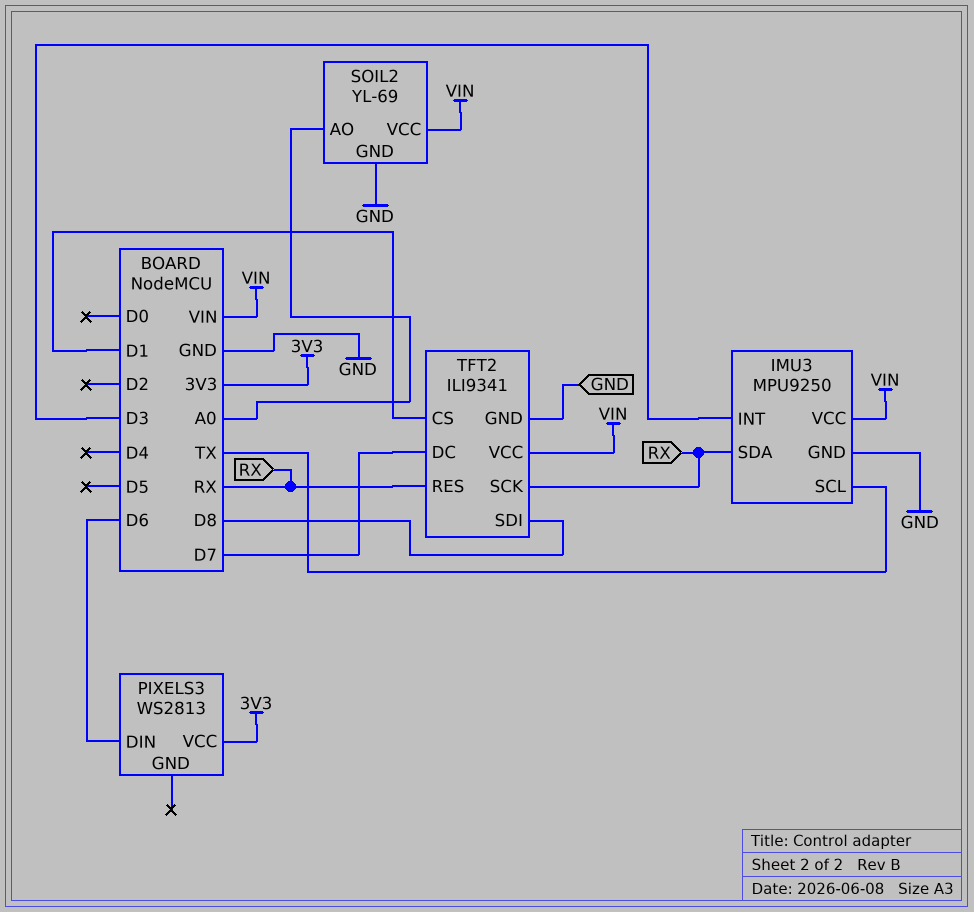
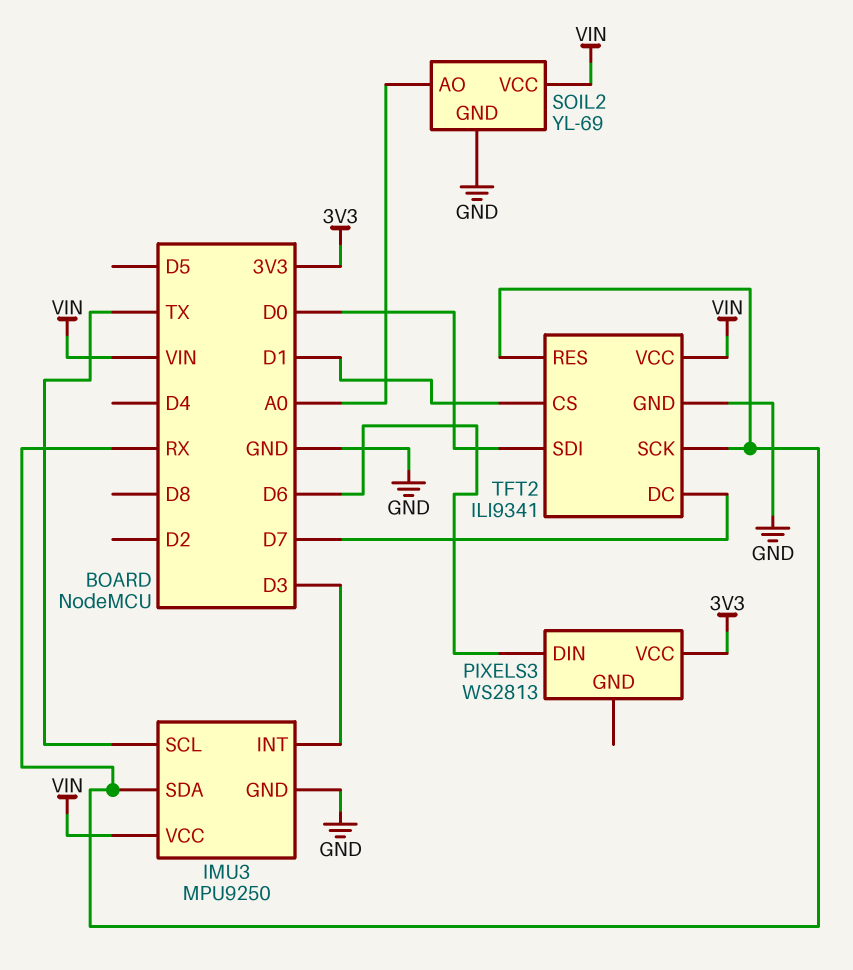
TFT2 pin SDI: D8 -> D0

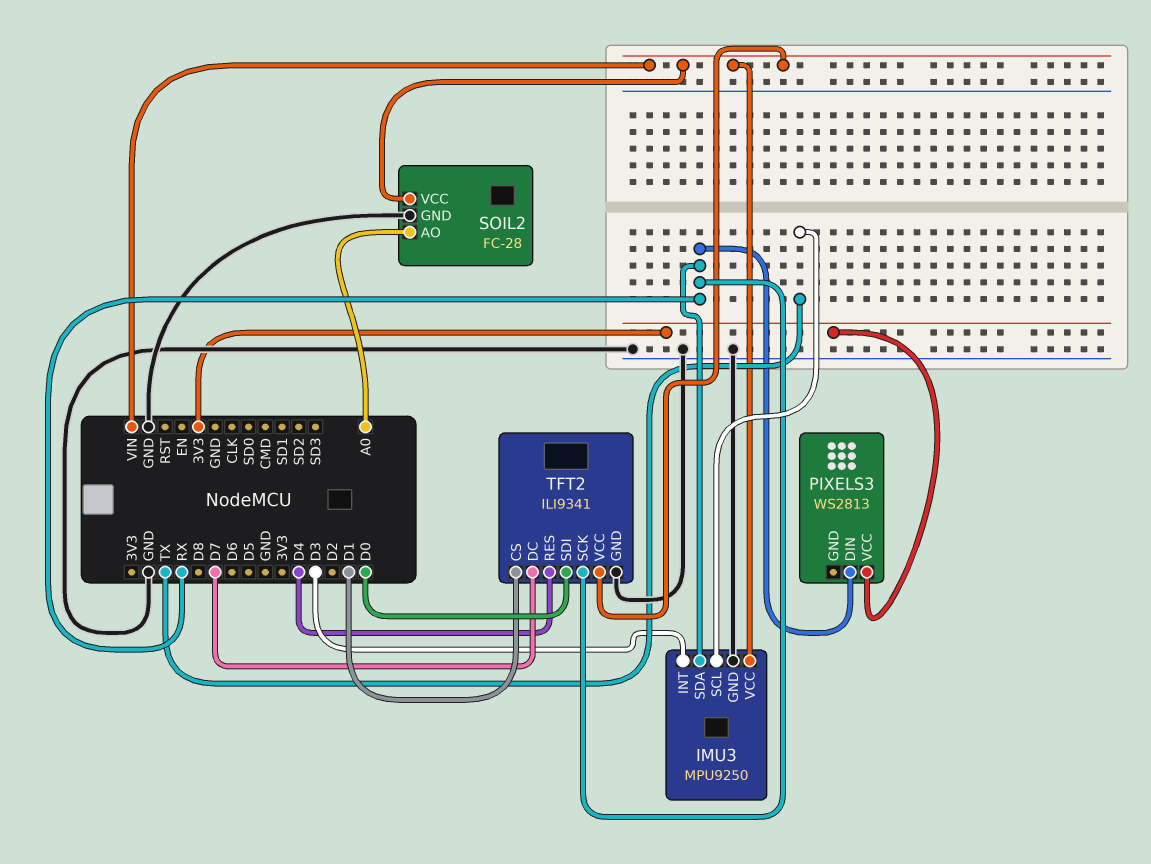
PIXELS3 pin DIN: D6 -> RX
SOIL2: YL-69 -> FC-28
TFT2 pin RES: RX -> D4

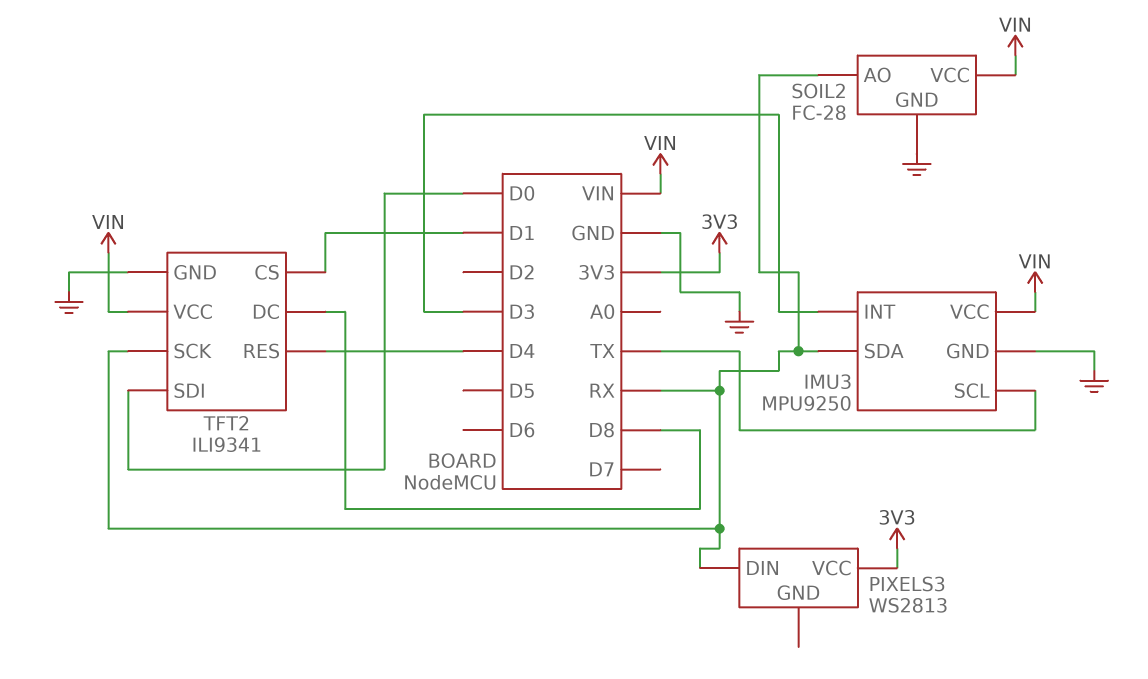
SOIL2 pin AO: A0 -> RX
TFT2 pin DC: D7 -> D8

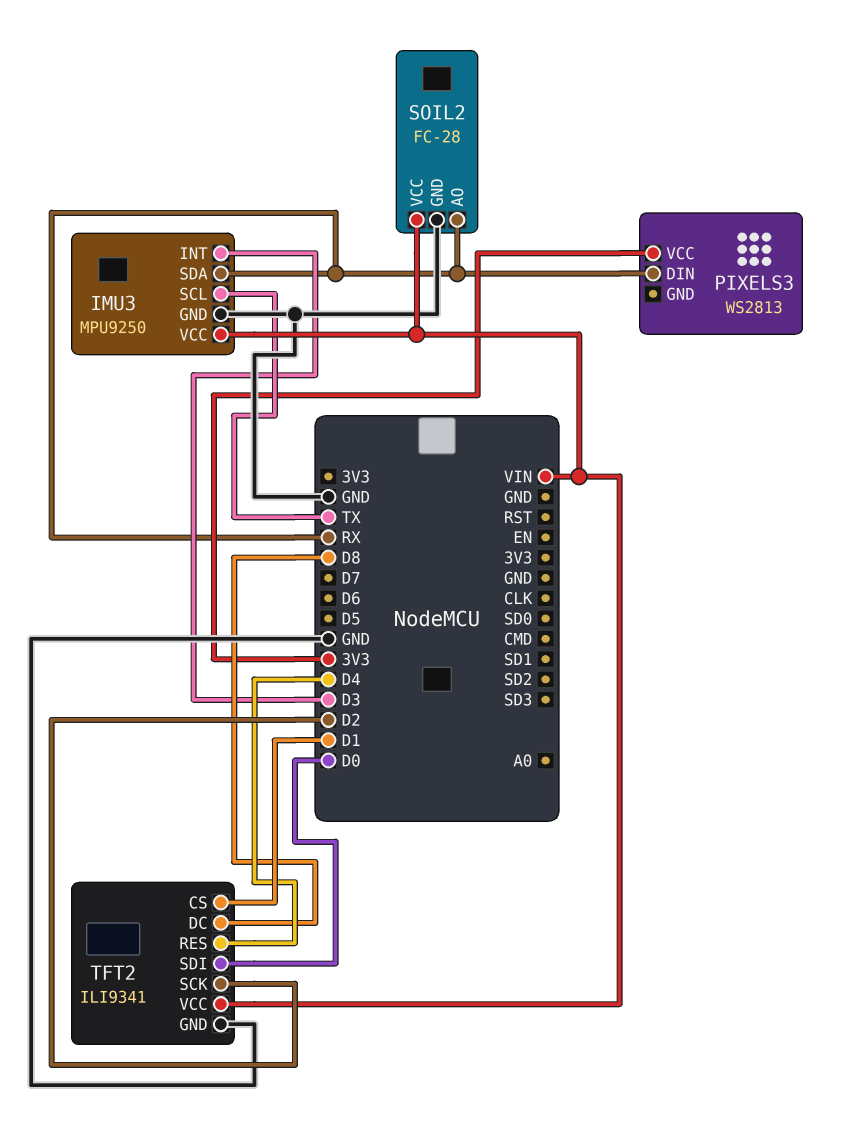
TFT2 pin SCK: RX -> D2

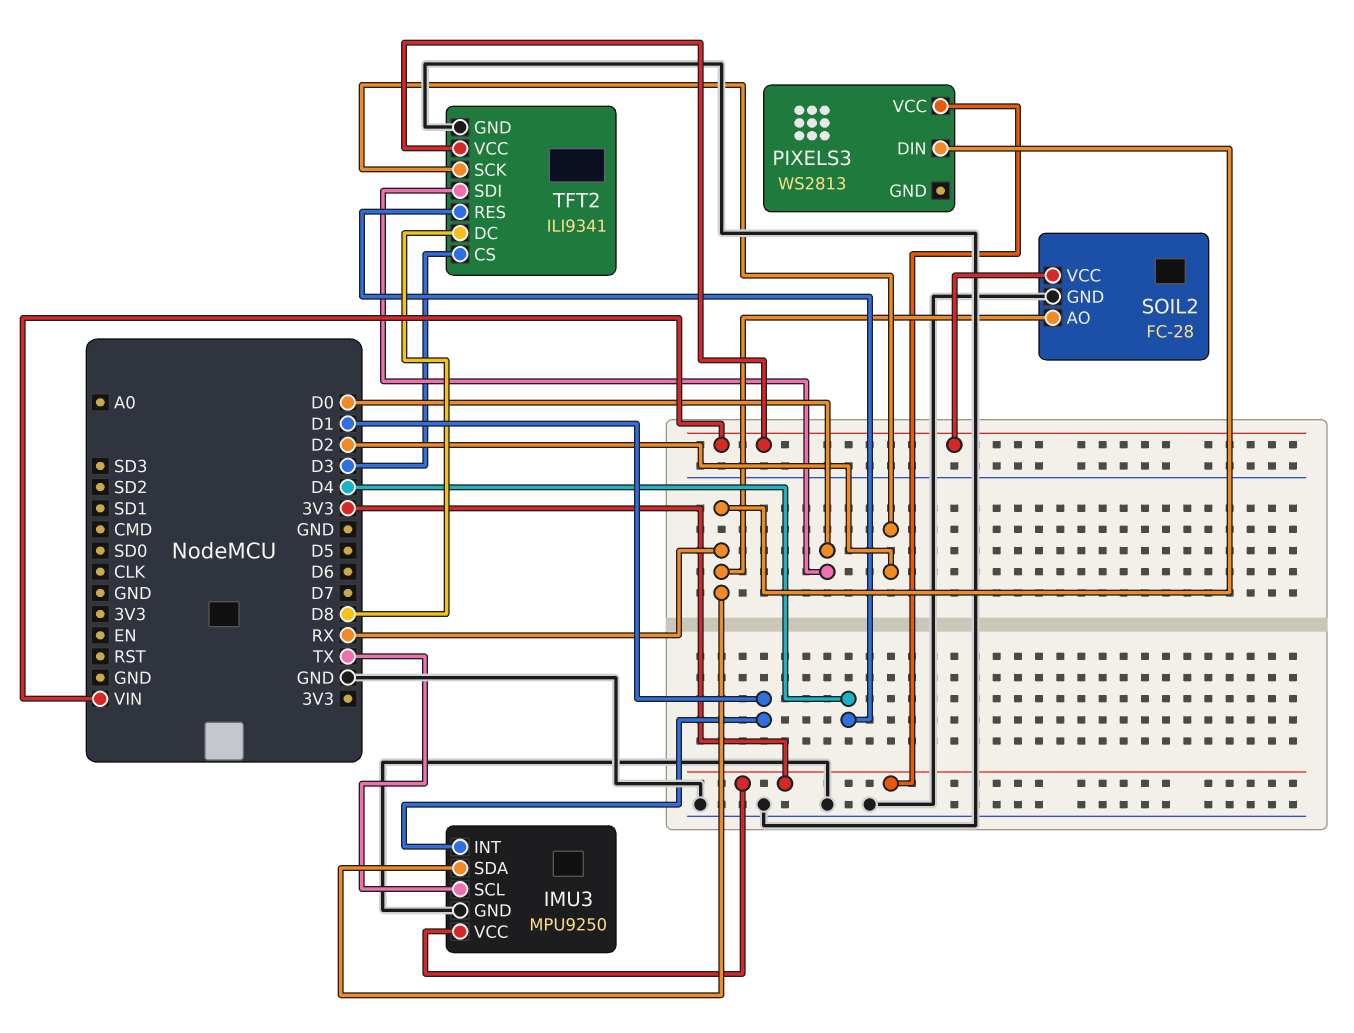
IMU3 pin INT: D3 -> D1
IMU3 pin VCC: VIN -> 3V3
TFT2 pin CS: D1 -> D3

